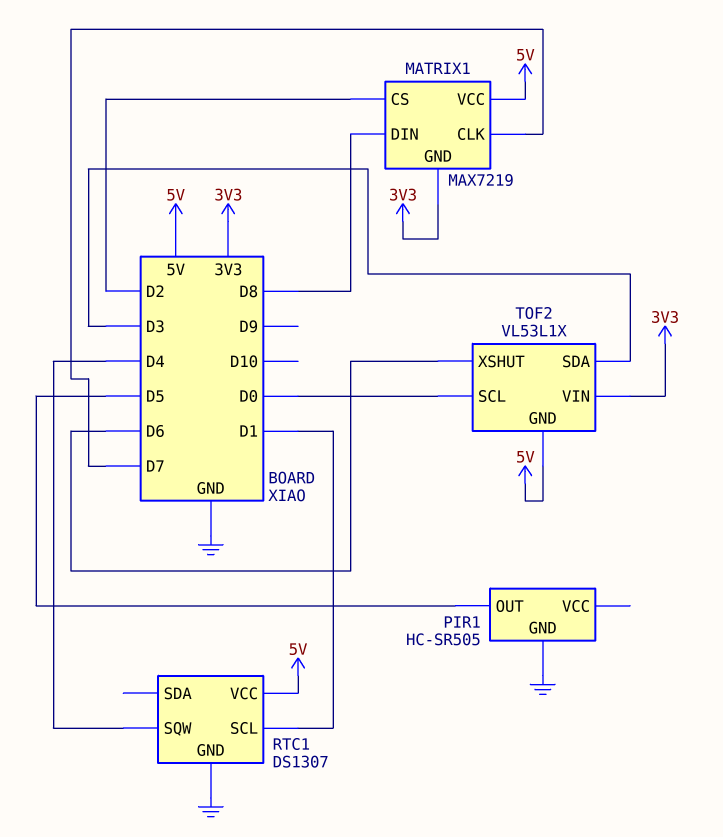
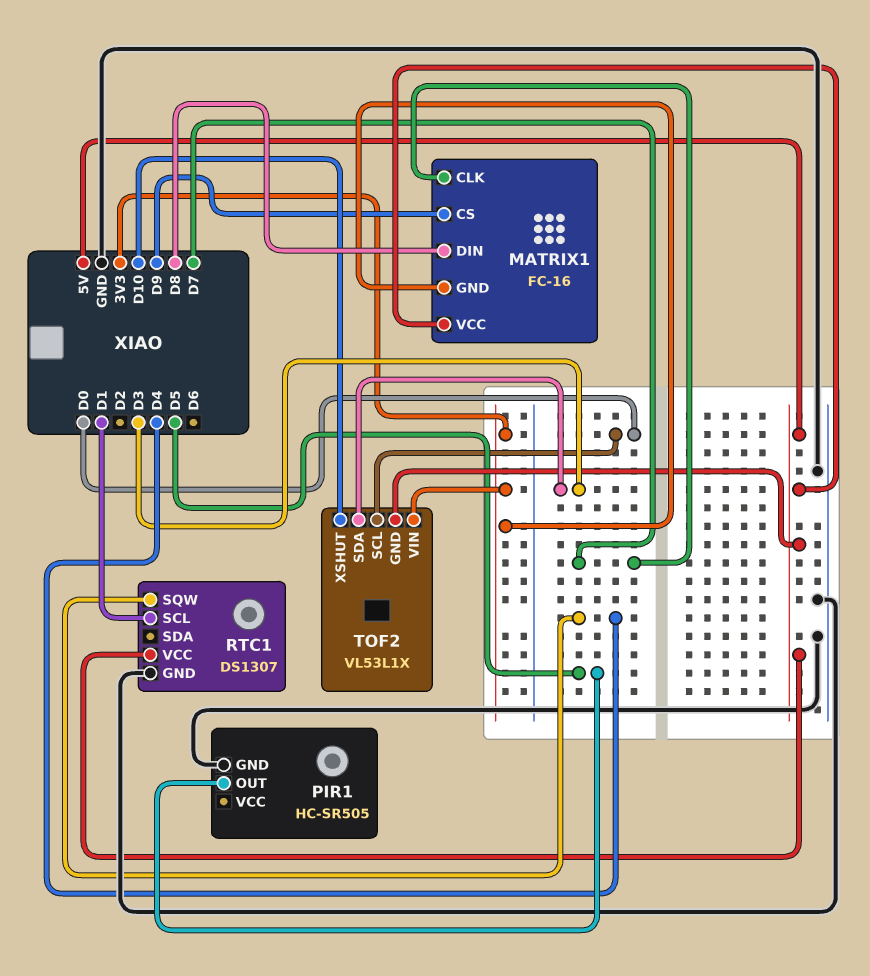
MATRIX1: MAX7219 -> FC-16
MATRIX1 pin CS: D2 -> D9
TOF2 pin XSHUT: D6 -> D10

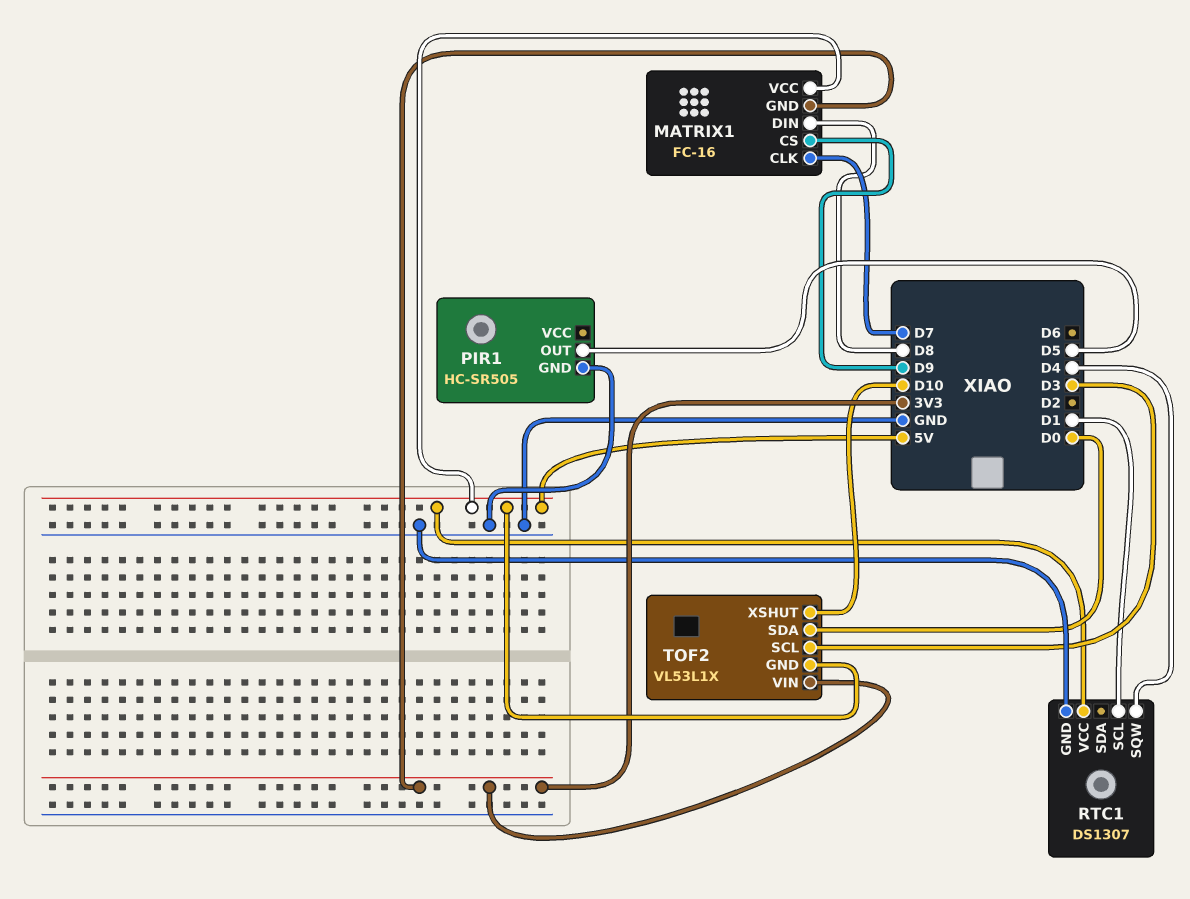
TOF2 pin SCL: D0 -> D3
TOF2 pin SDA: D3 -> D0

